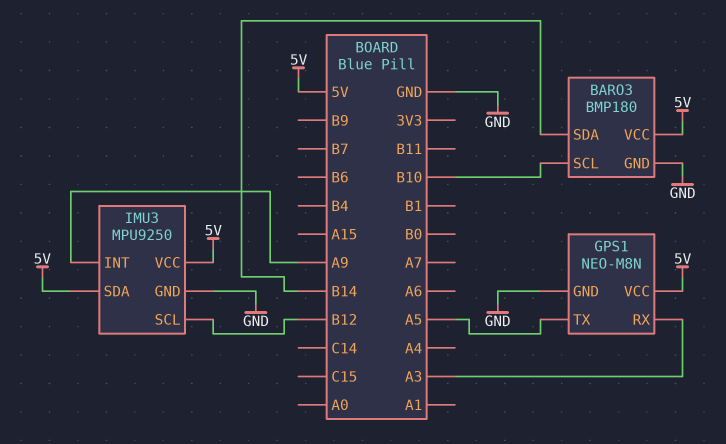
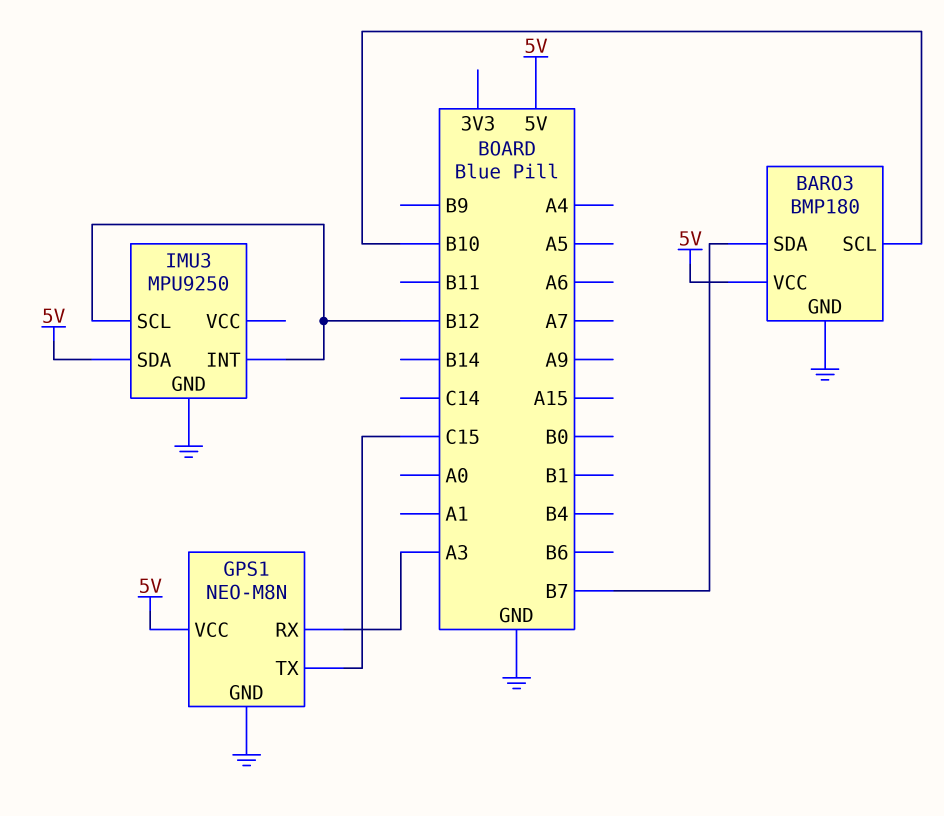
BARO3 pin SDA: B14 -> B7
GPS1 pin TX: A5 -> C15
IMU3 pin INT: A9 -> B12
IMU3 pin VCC: 5V -> none

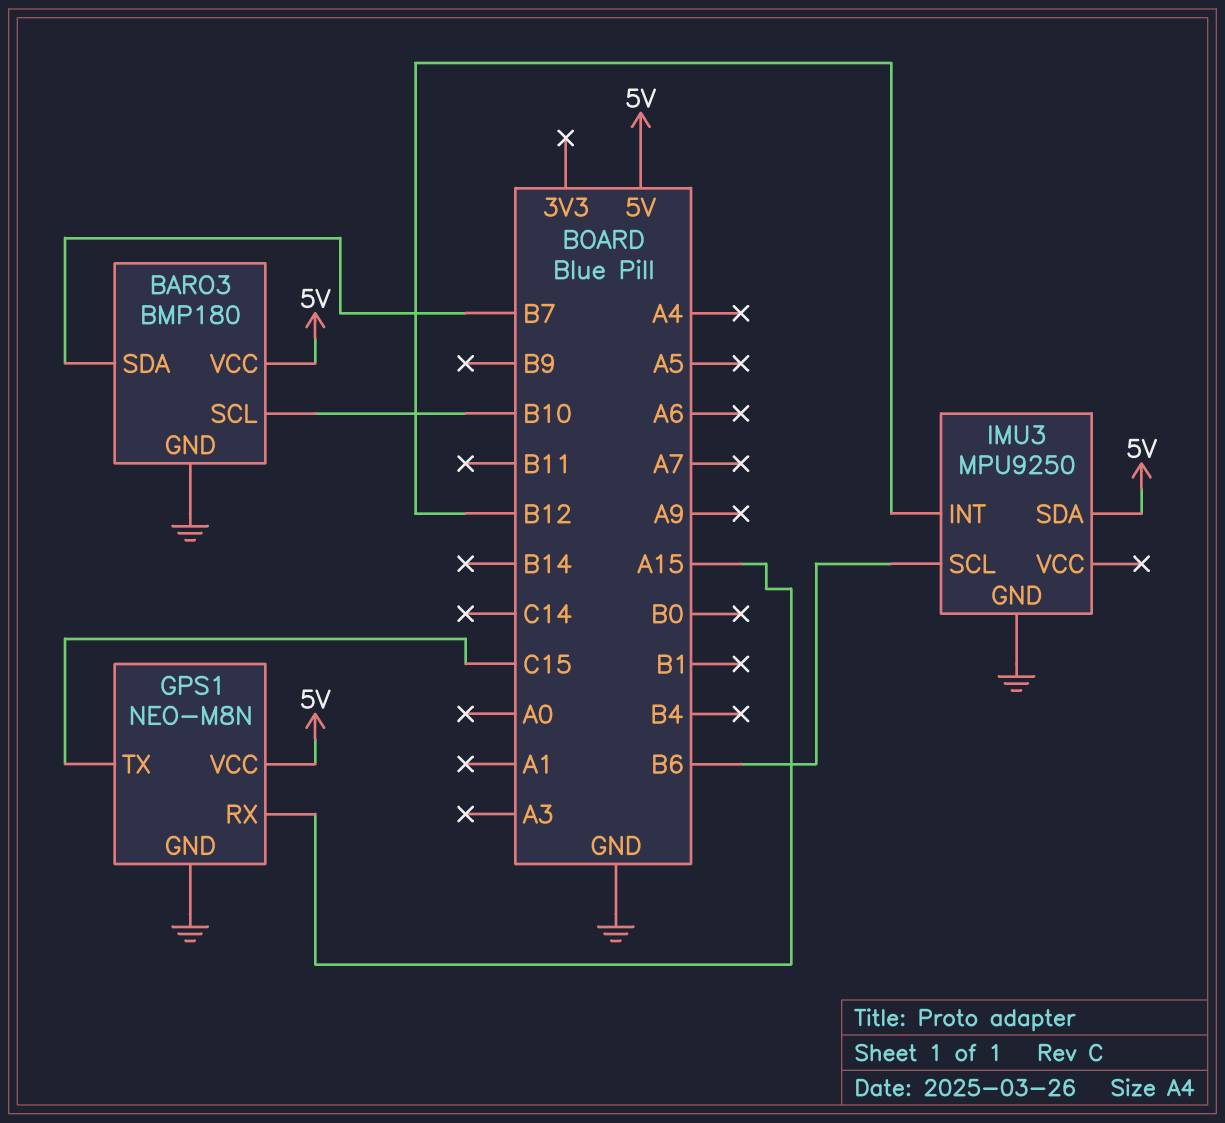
GPS1 pin RX: A3 -> A15
IMU3 pin SCL: B12 -> B6

